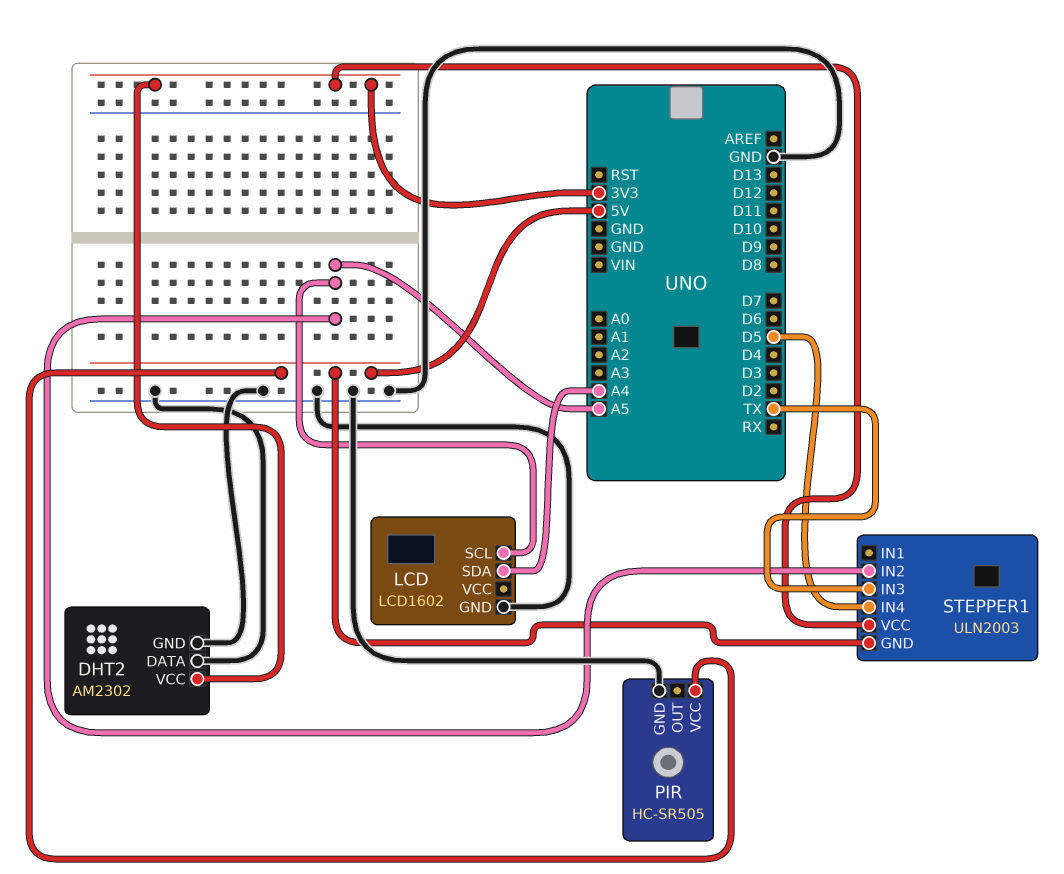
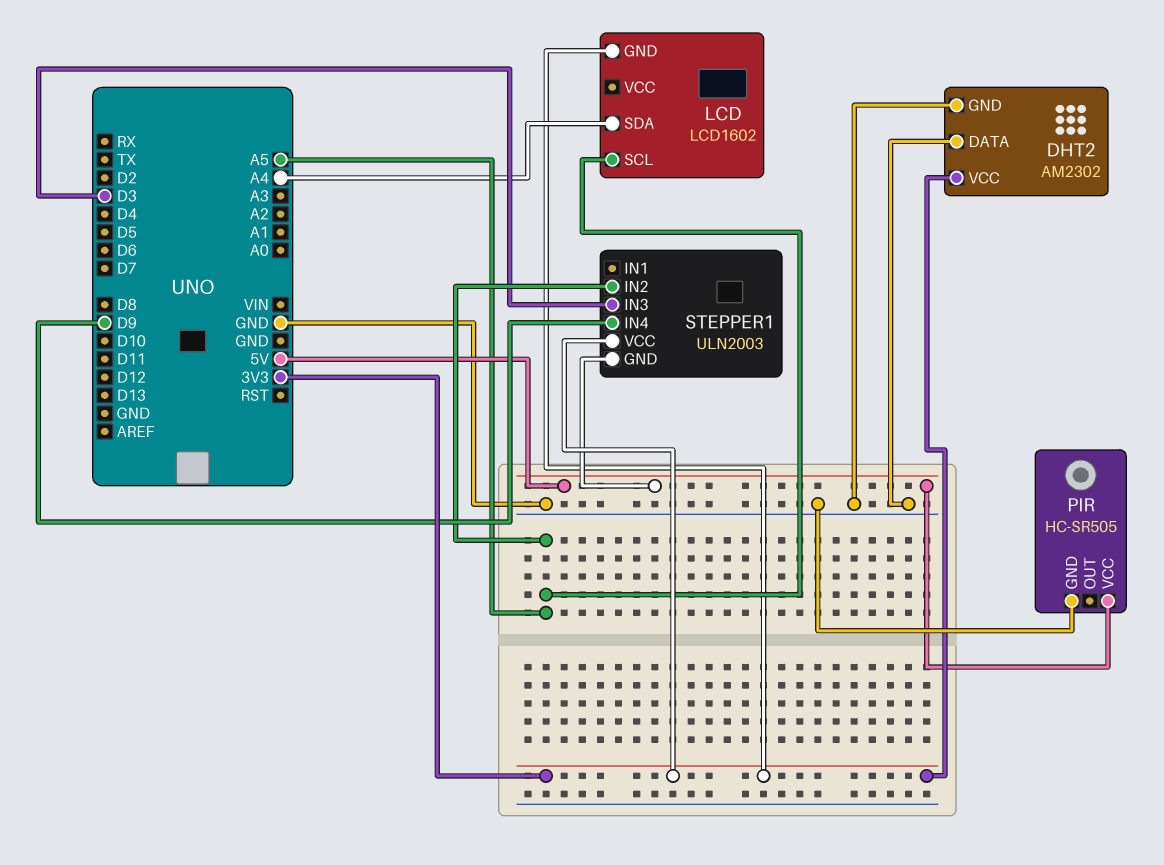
LCD pin GND: GND -> 3V3
STEPPER1 pin IN3: TX -> D3
STEPPER1 pin IN4: D5 -> D9

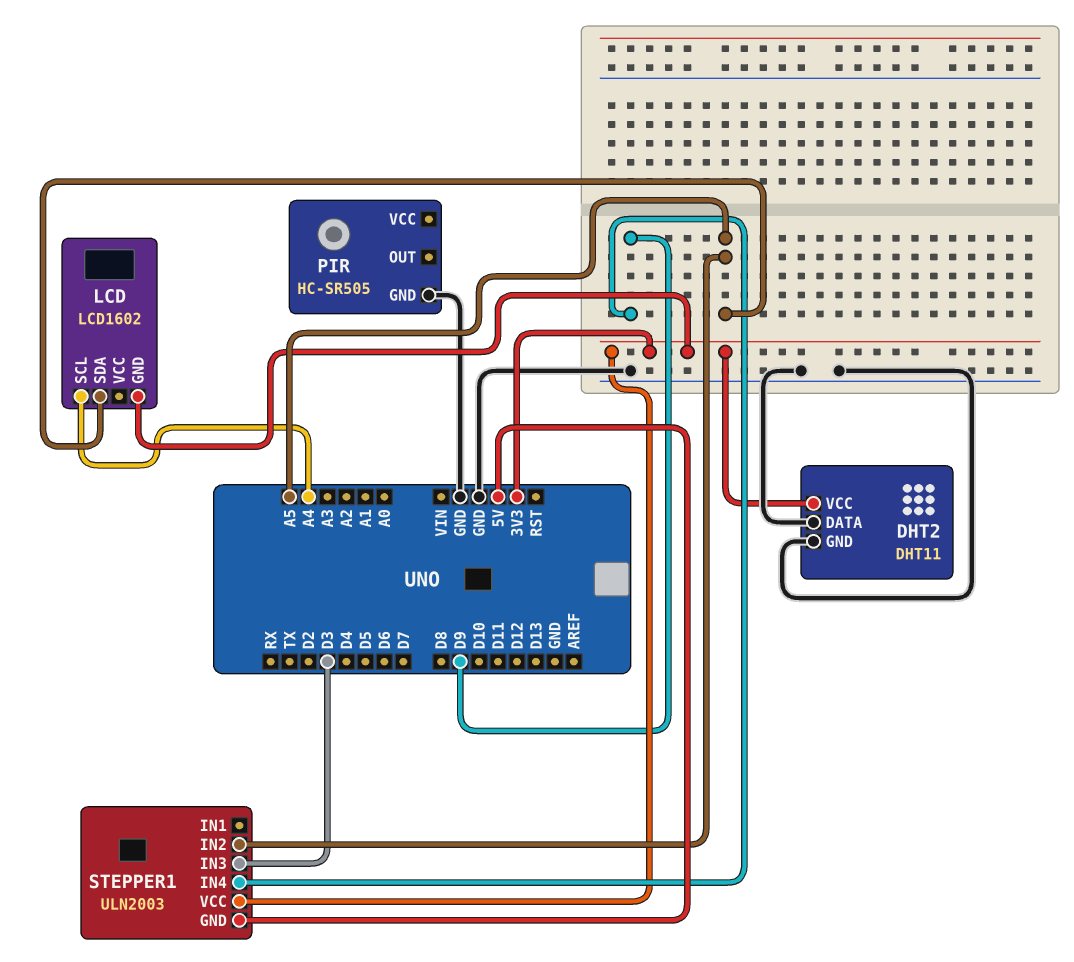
DHT2: AM2302 -> DHT11
LCD pin SCL: A5 -> A4
LCD pin SDA: A4 -> A5
PIR pin VCC: 5V -> none

